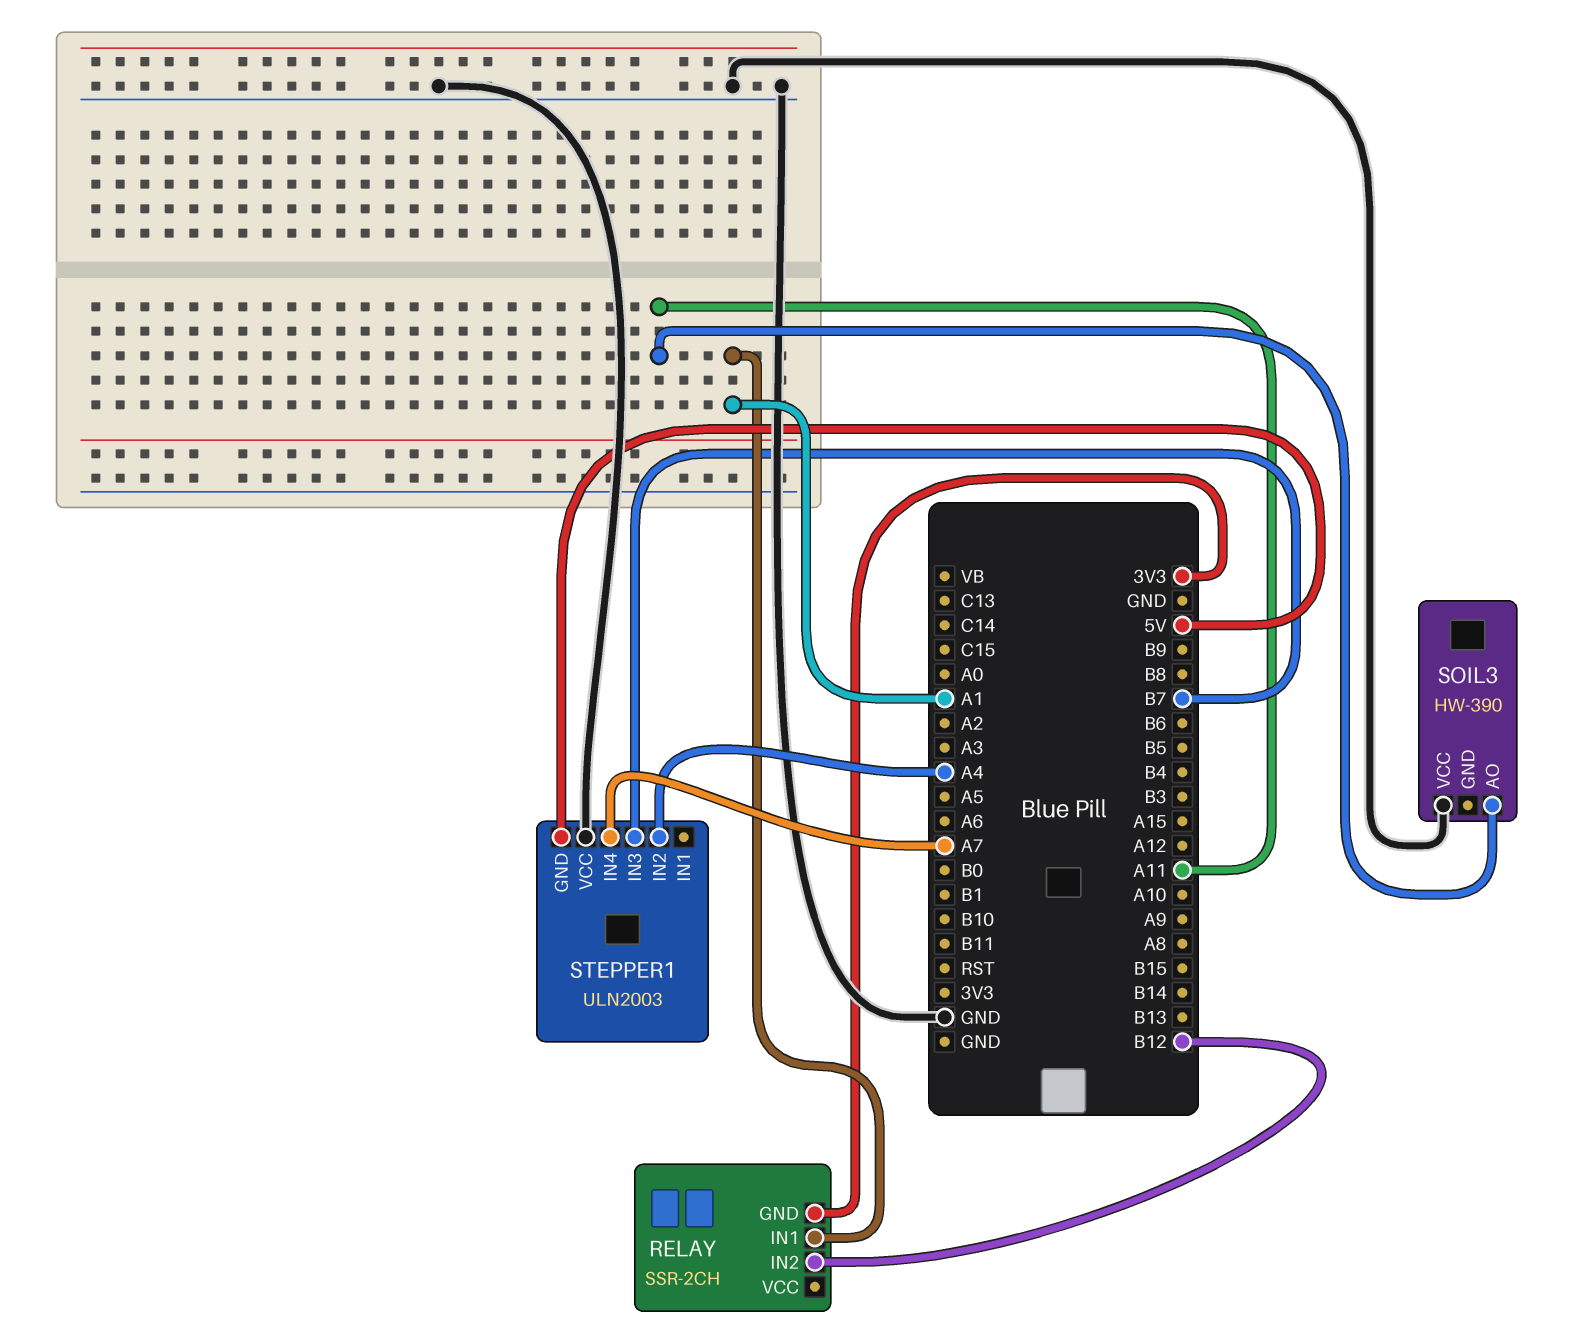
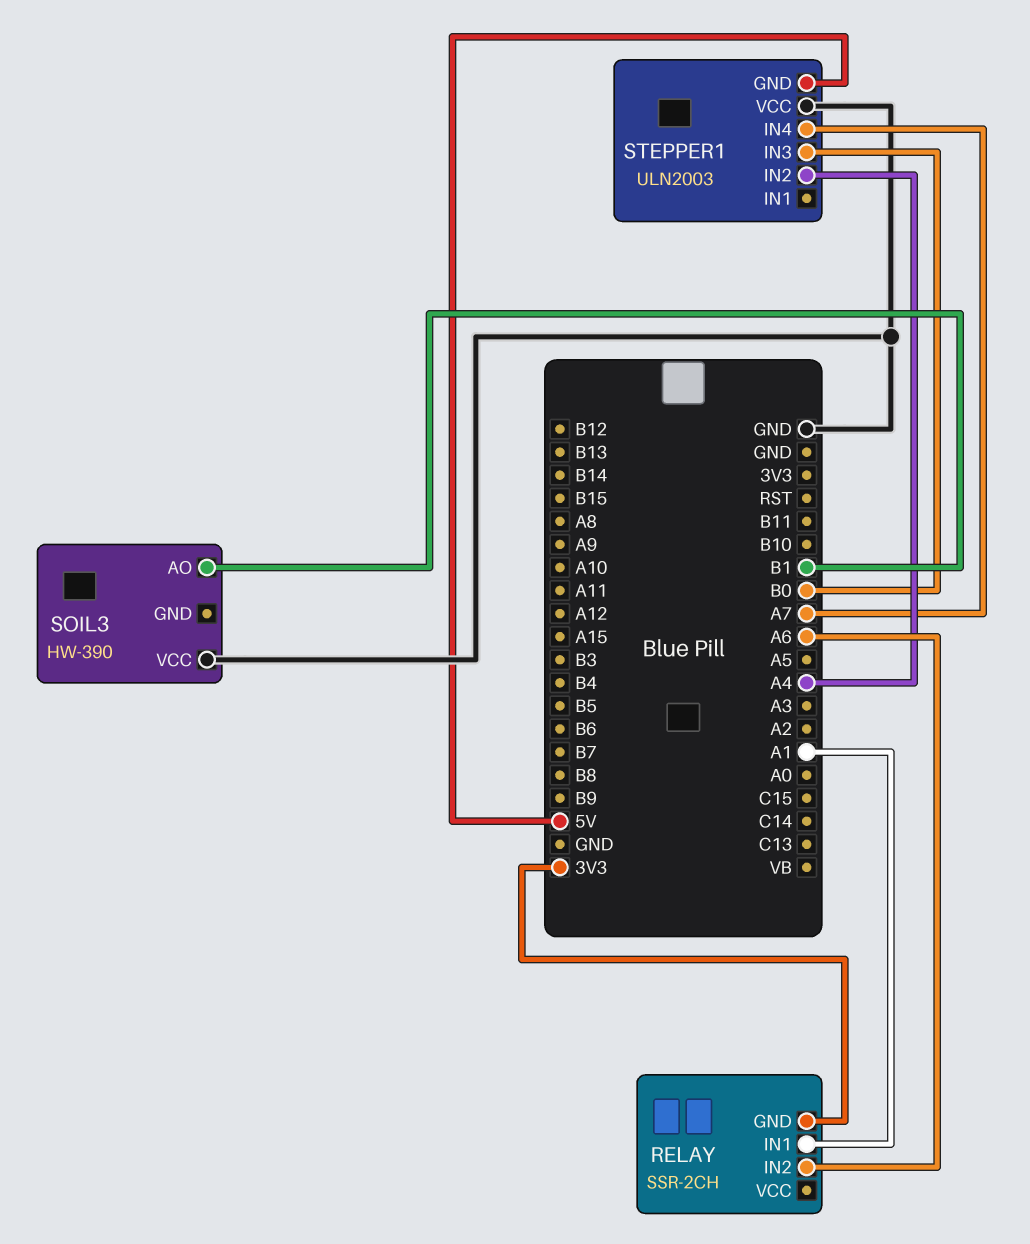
RELAY pin IN2: B12 -> A6
SOIL3 pin AO: A11 -> B1
STEPPER1 pin IN3: B7 -> B0

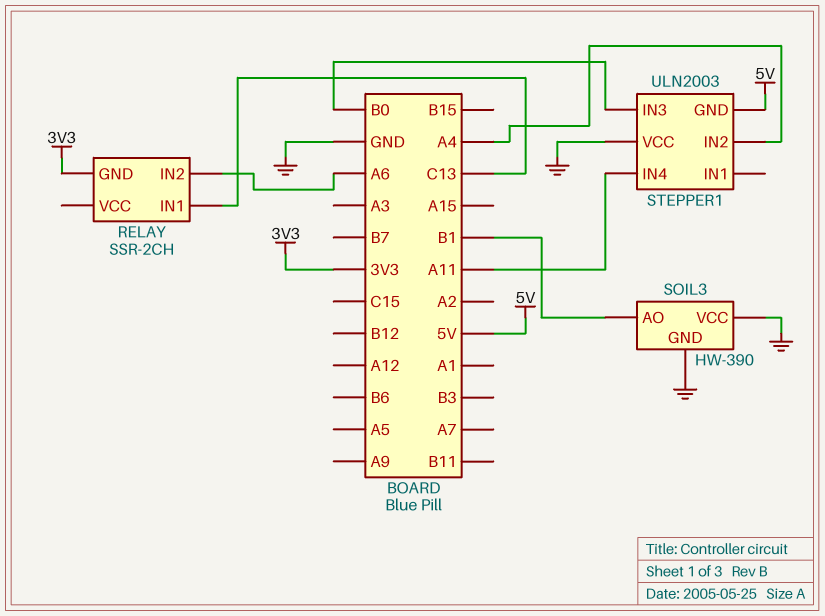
RELAY pin IN1: A1 -> C13
SOIL3 pin GND: none -> GND
STEPPER1 pin IN4: A7 -> A11

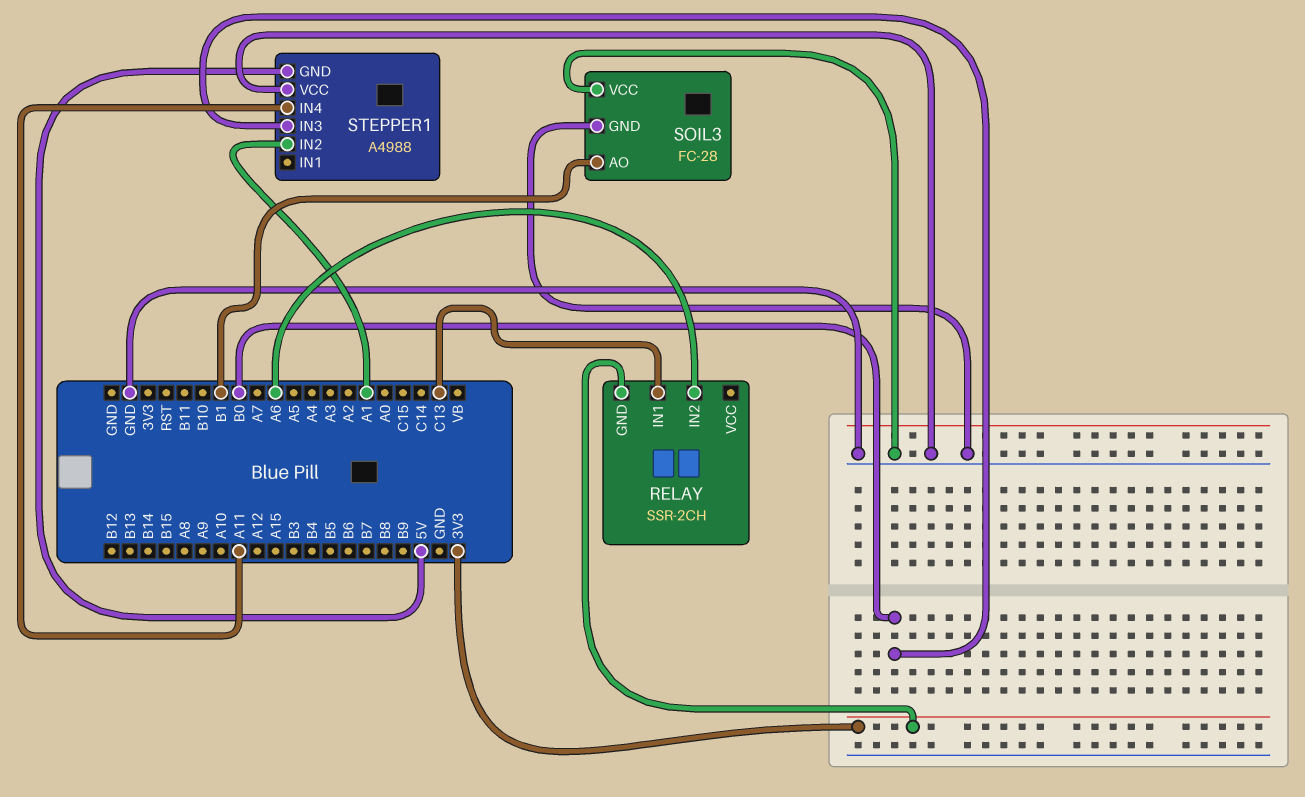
SOIL3: HW-390 -> FC-28
STEPPER1: ULN2003 -> A4988
STEPPER1 pin IN2: A4 -> A1

